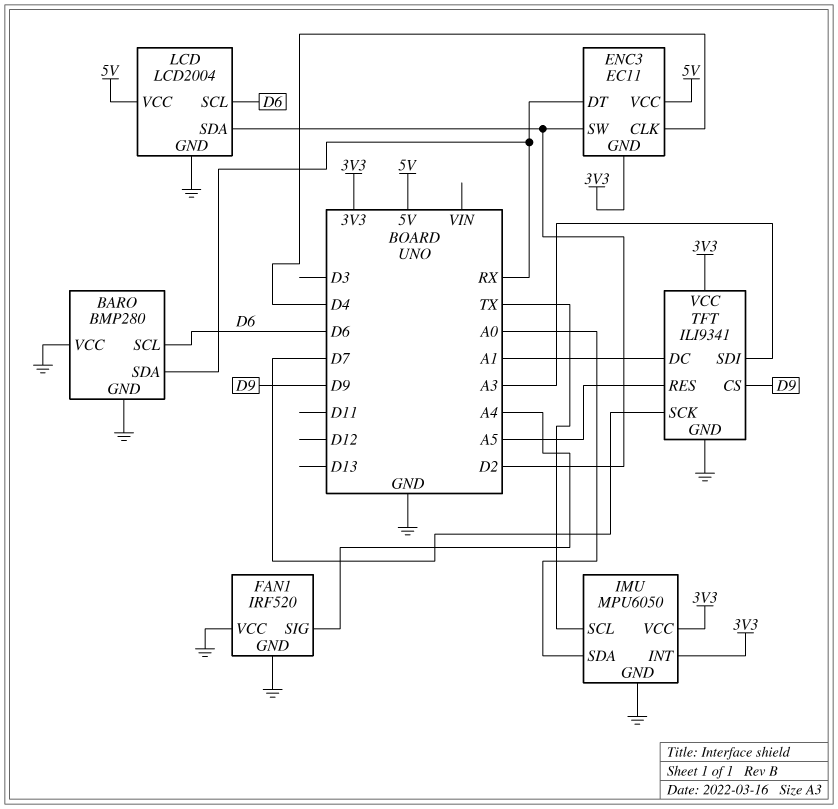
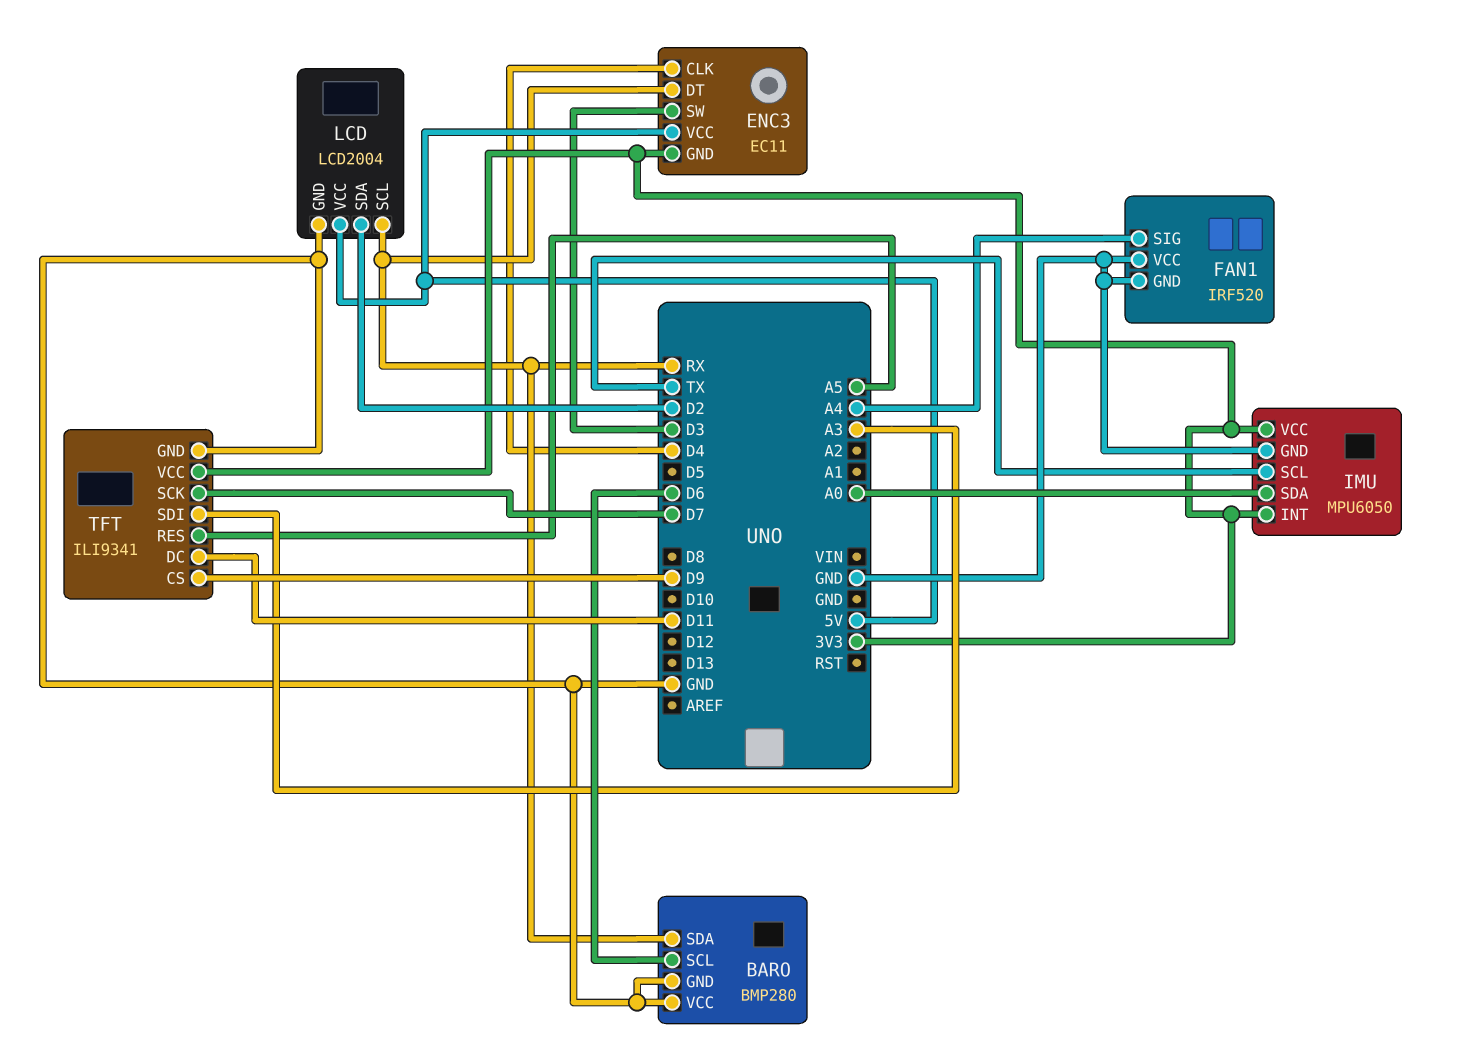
ENC3 pin SW: D2 -> D3
LCD pin SCL: D6 -> RX
TFT pin DC: A1 -> D11

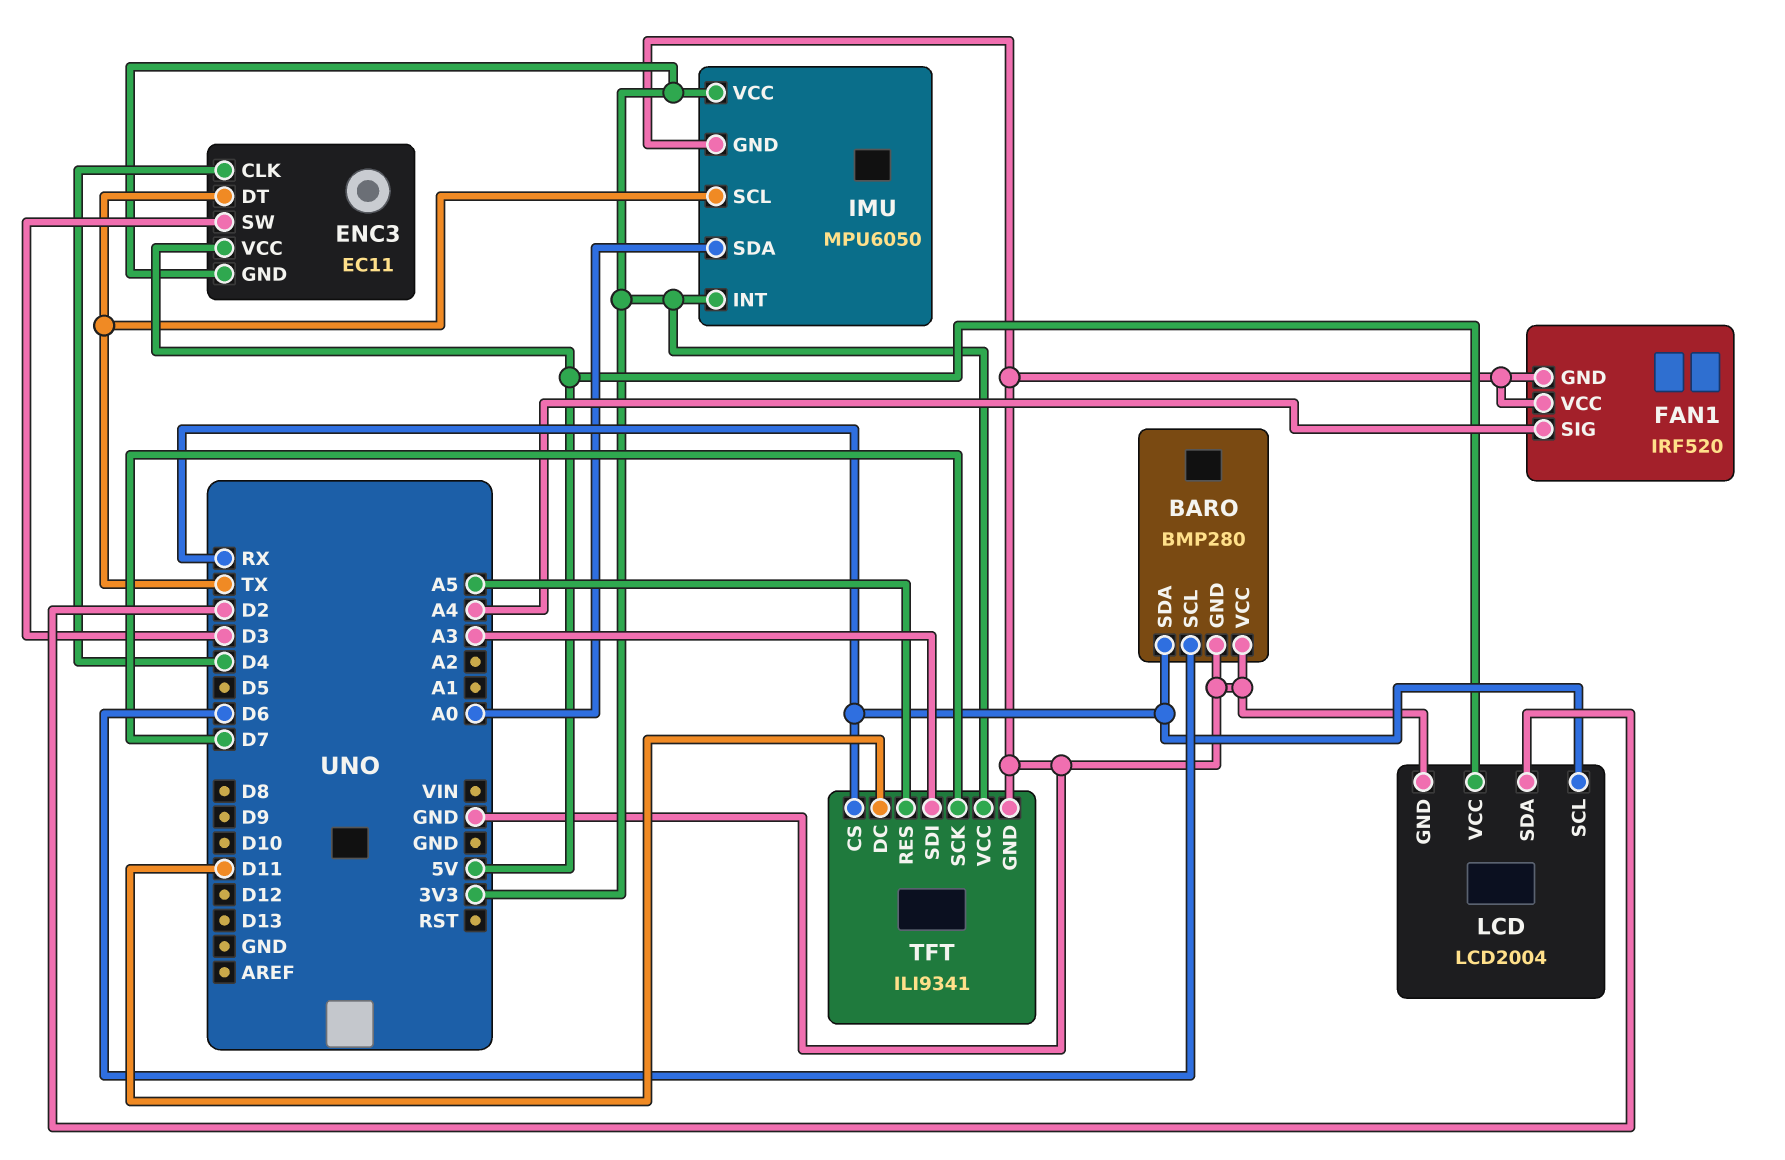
ENC3 pin DT: RX -> TX
TFT pin CS: D9 -> RX

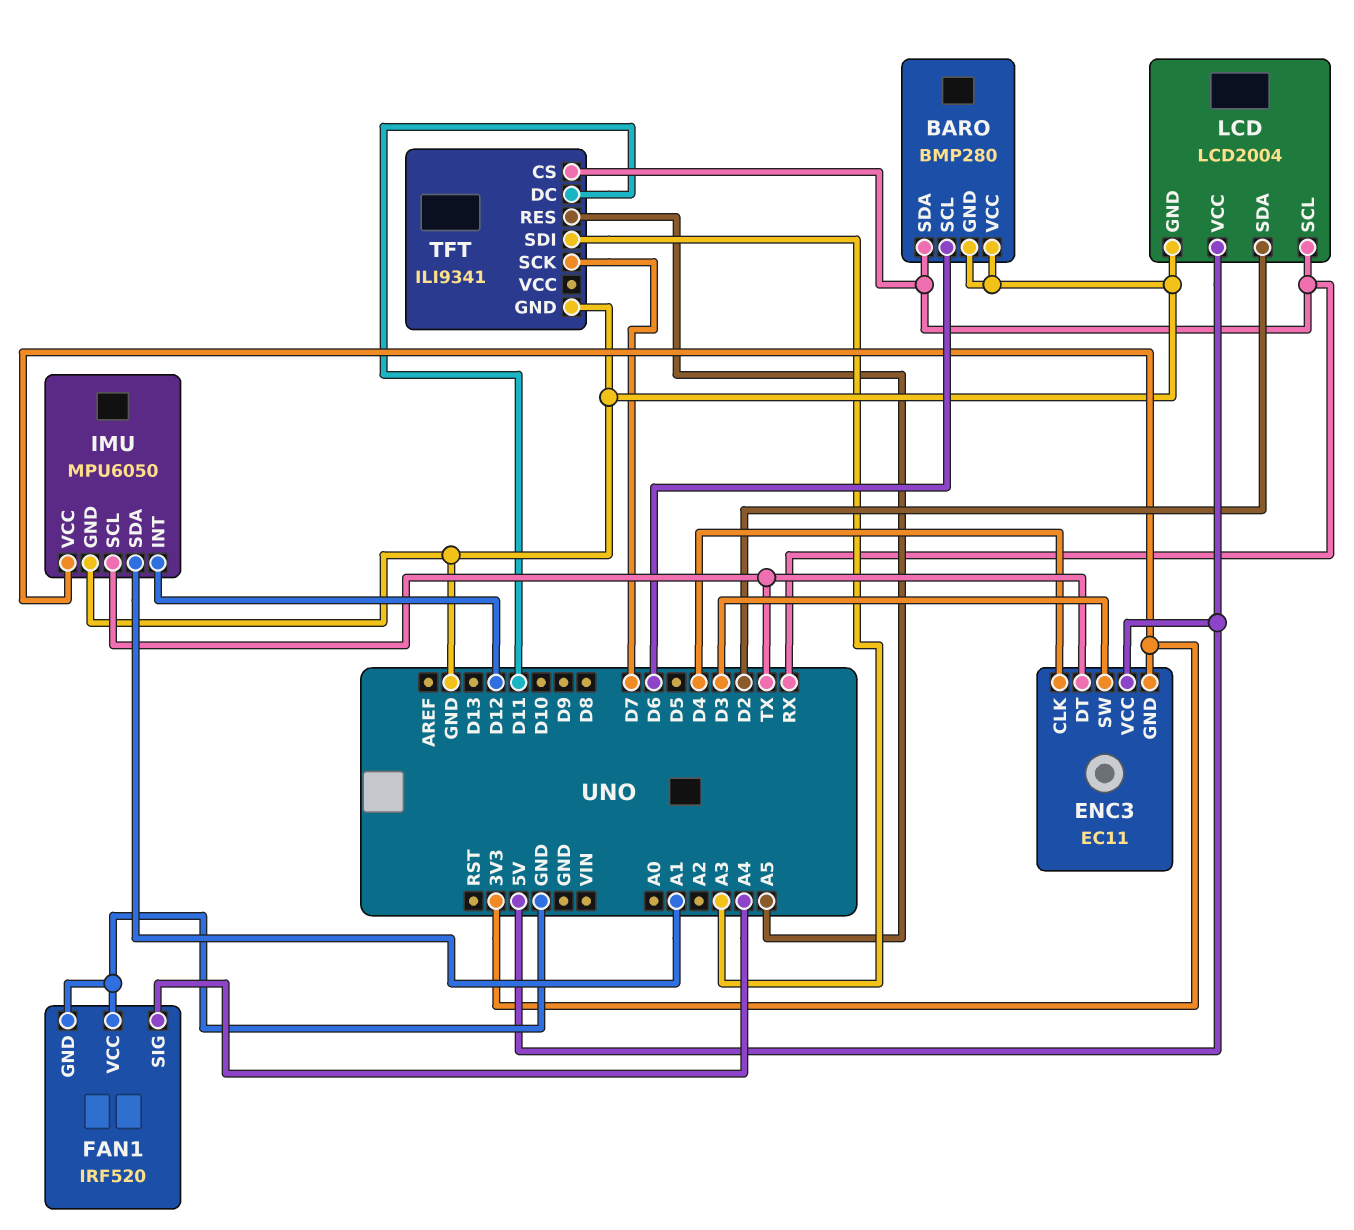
IMU pin INT: 3V3 -> D12
IMU pin SDA: A0 -> A1
TFT pin VCC: 3V3 -> none

